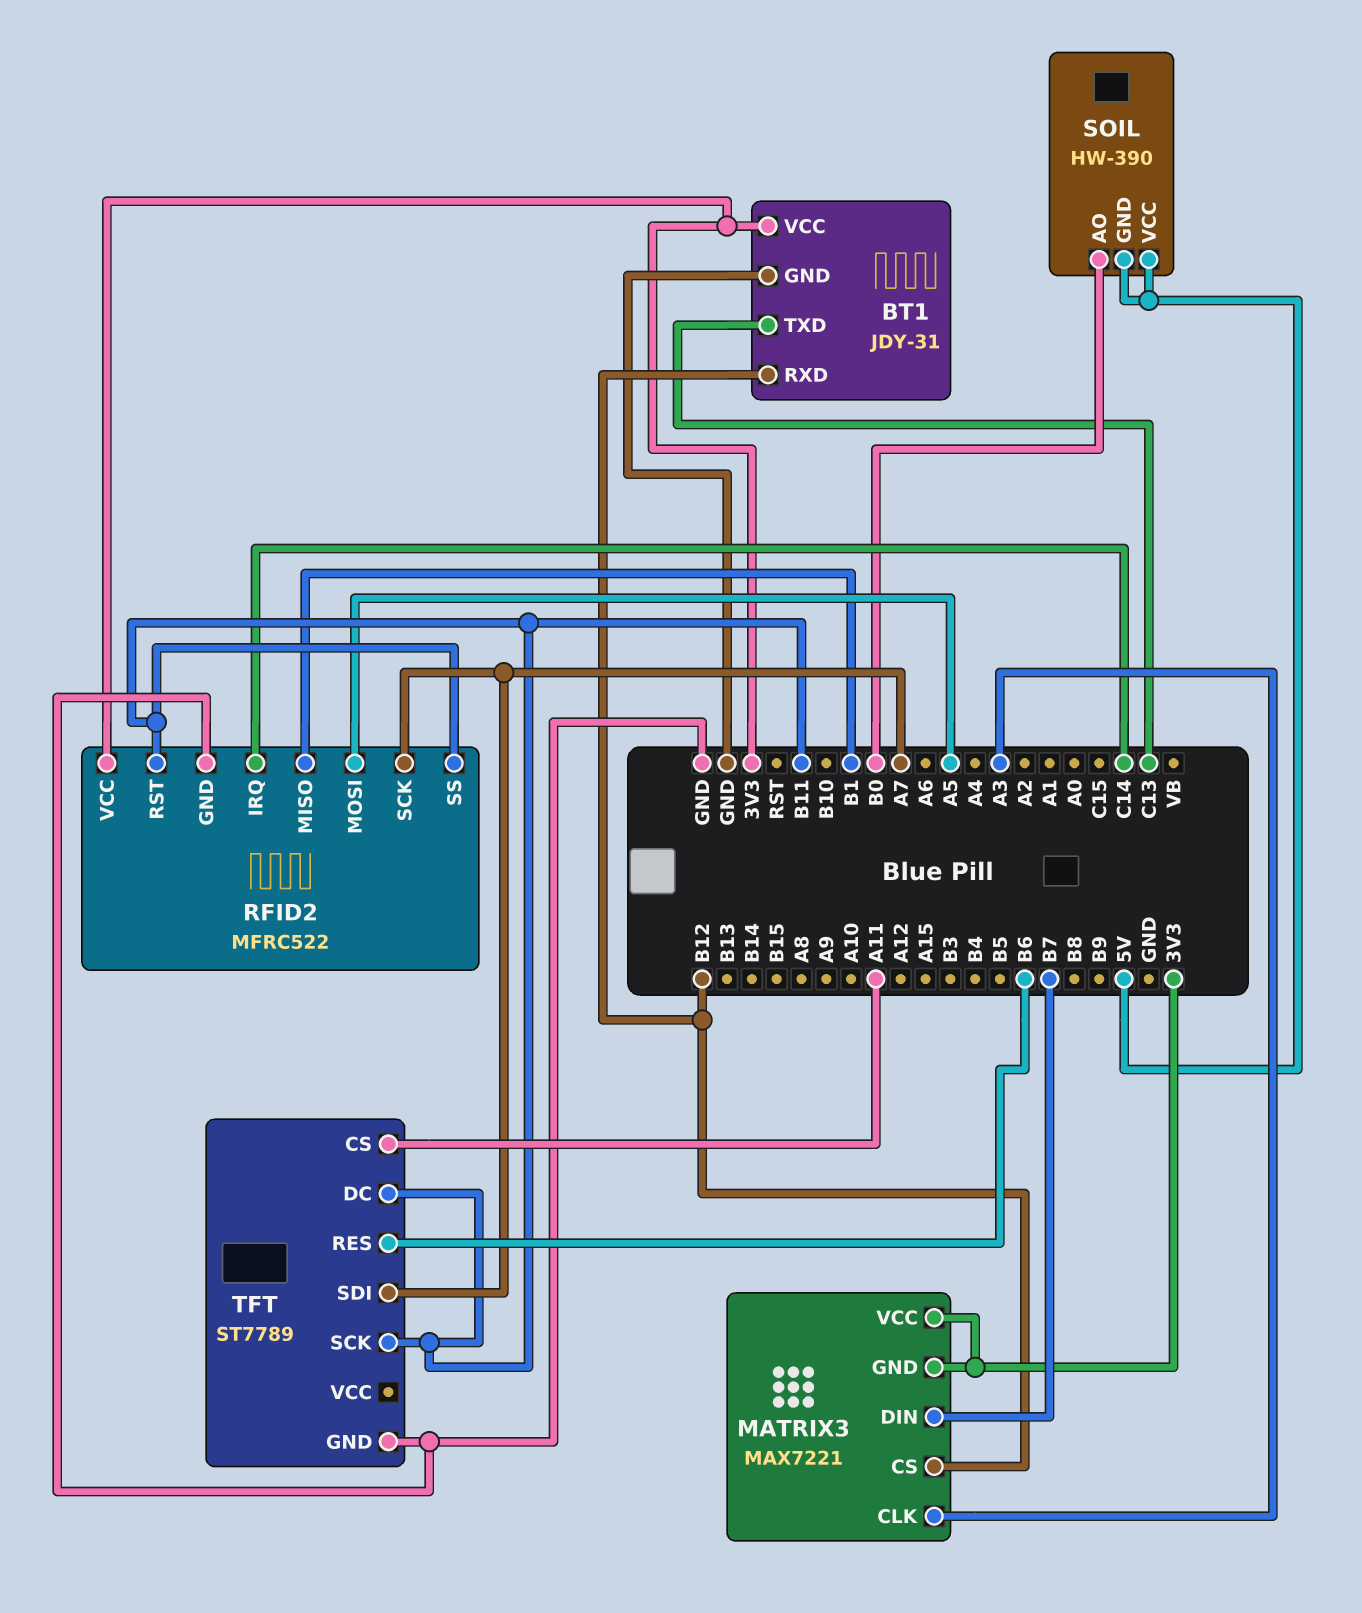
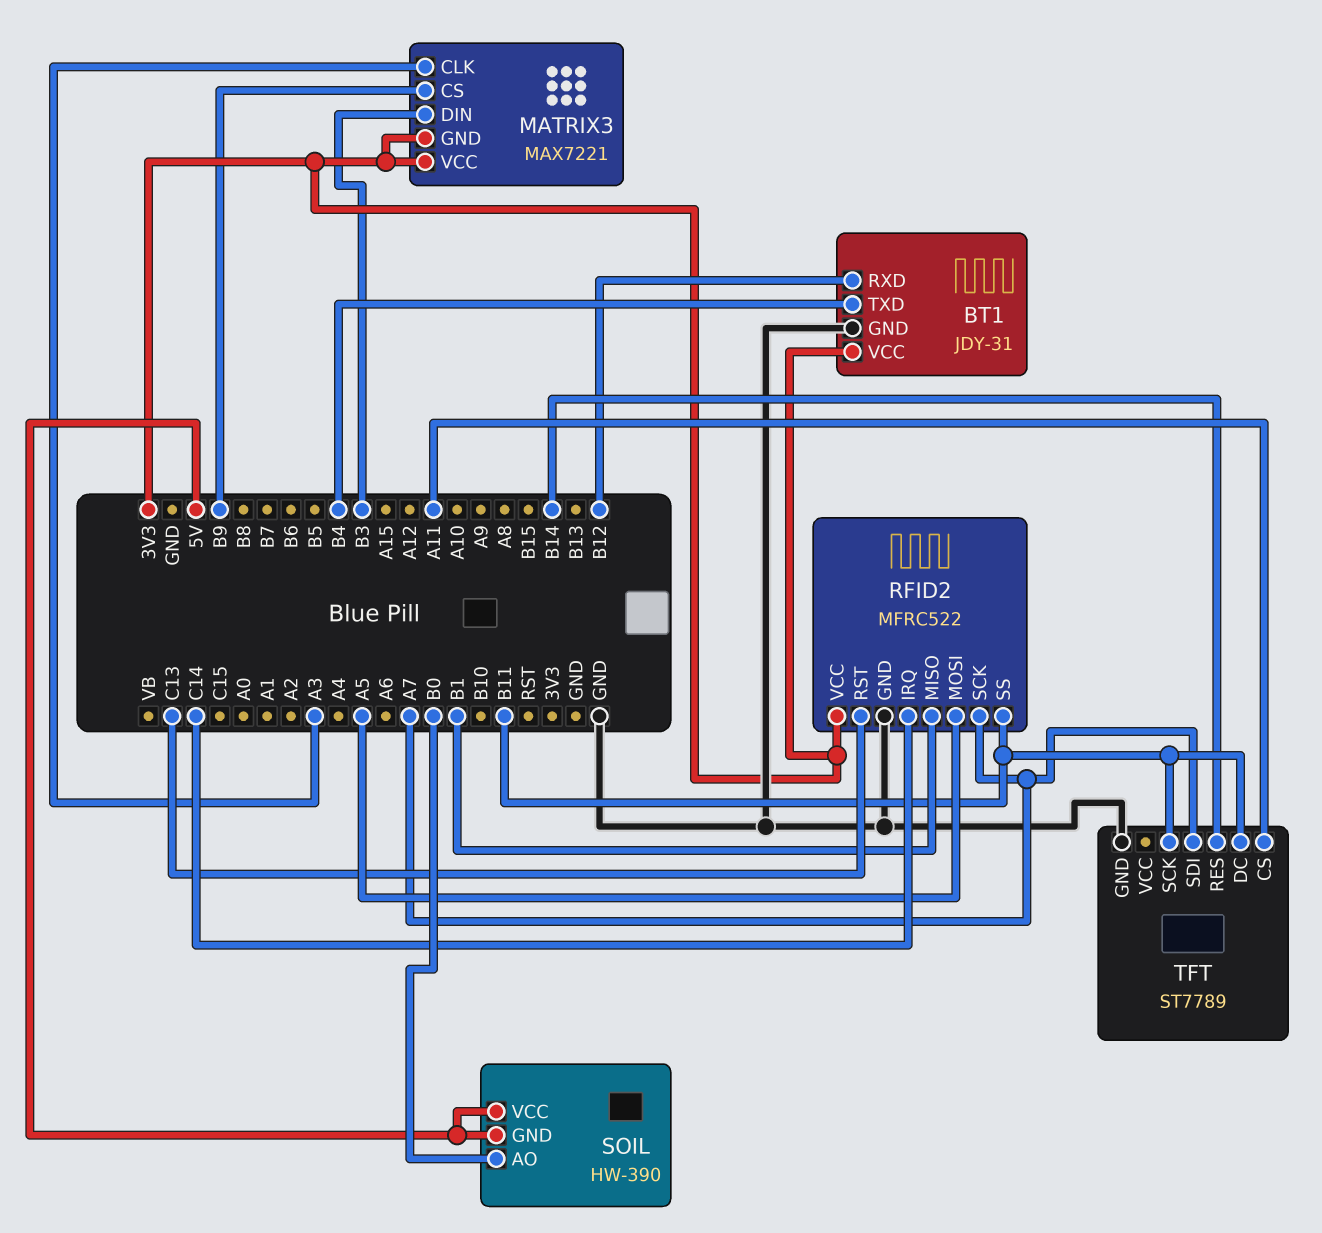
BT1 pin TXD: C13 -> B4
MATRIX3 pin CS: B12 -> B9
MATRIX3 pin DIN: B7 -> B3
RFID2 pin RST: B11 -> C13
TFT pin RES: B6 -> B14

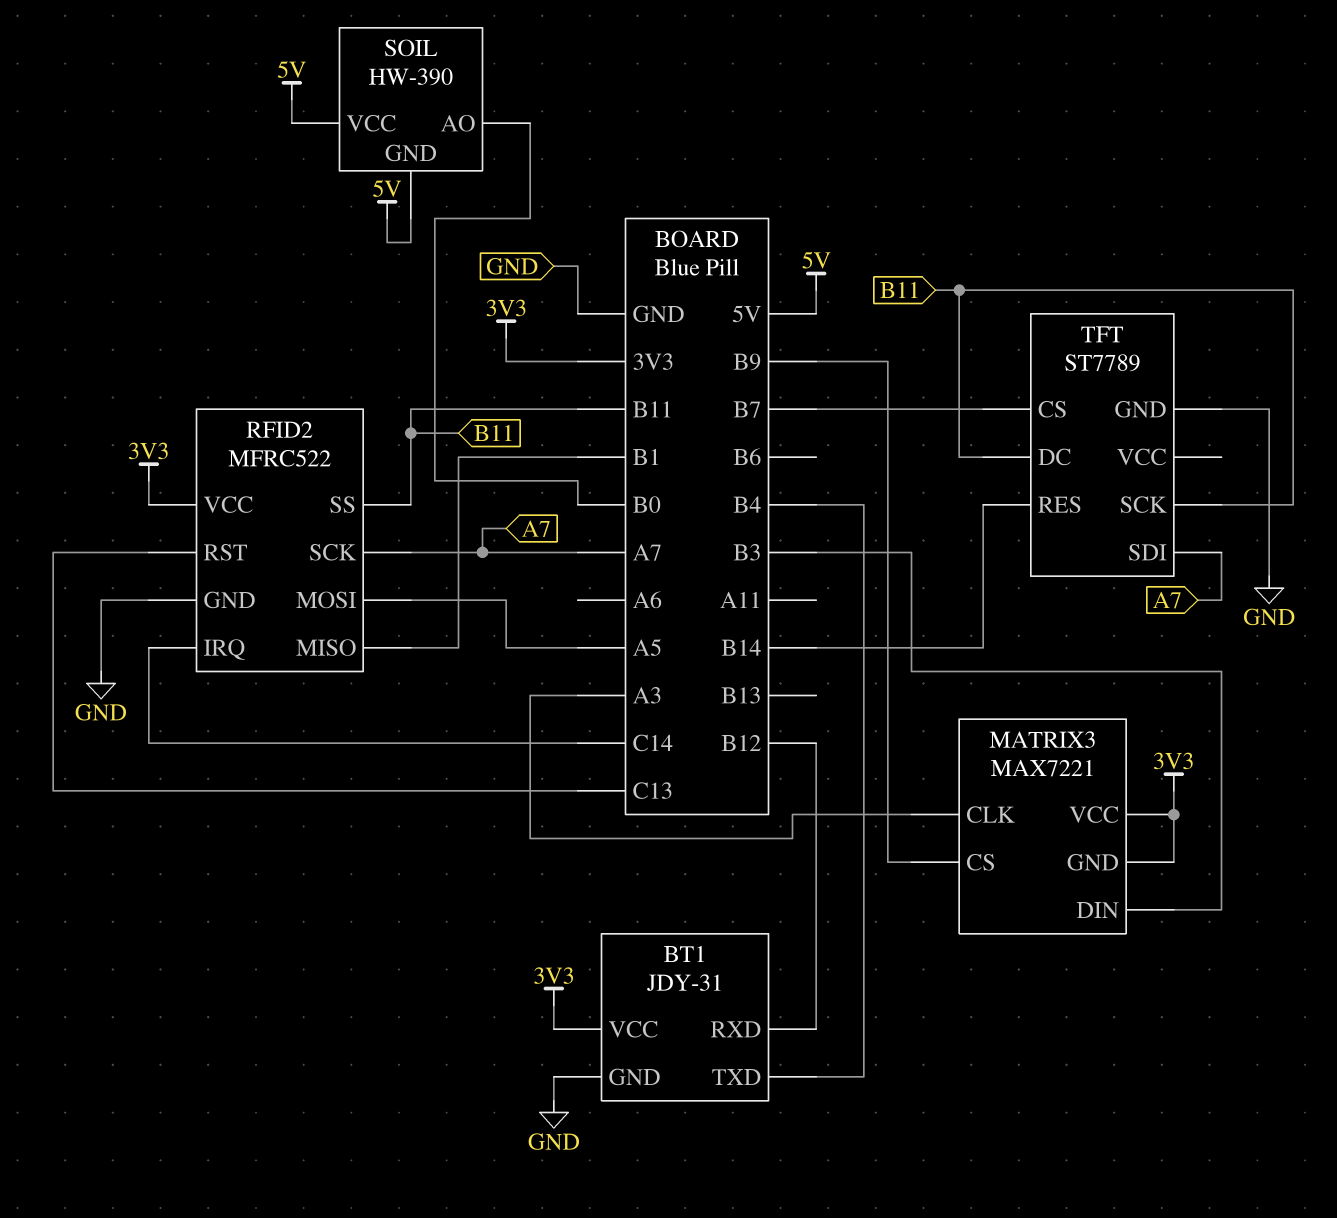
TFT pin CS: A11 -> B7

